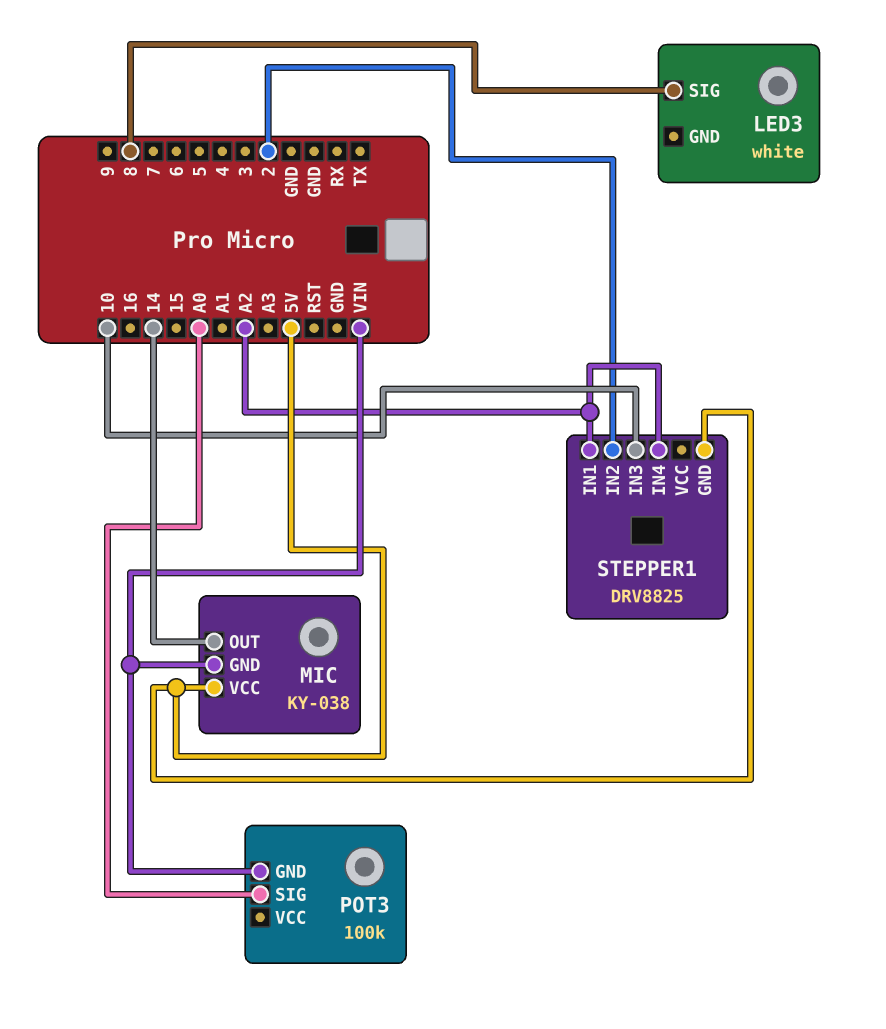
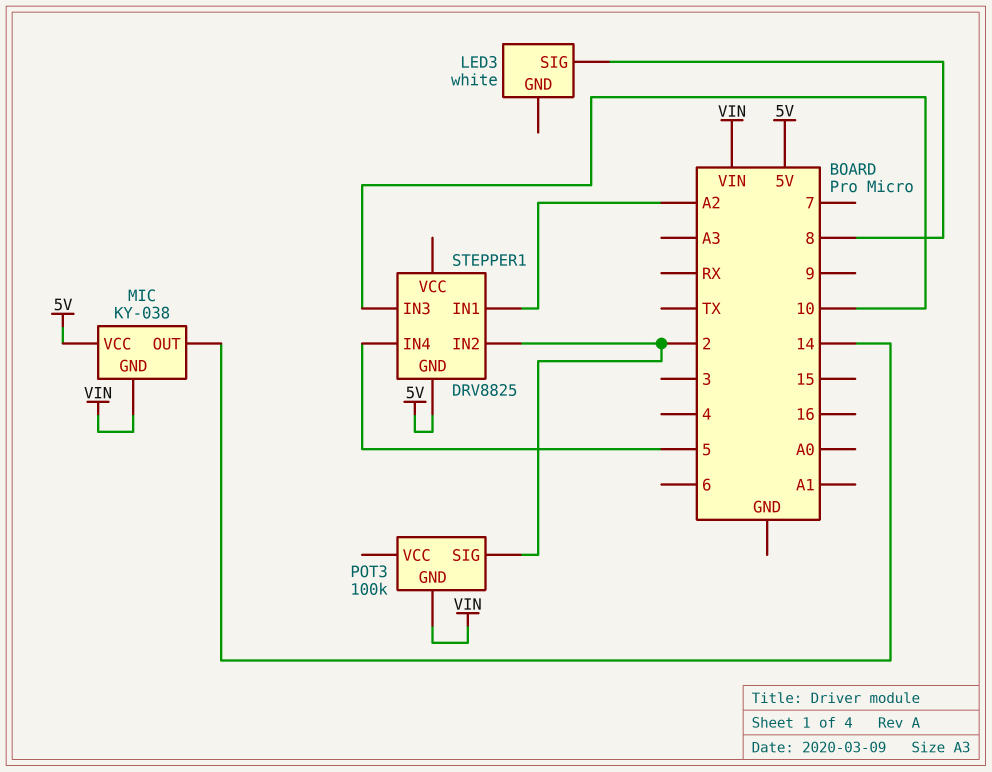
POT3 pin SIG: A0 -> 2
STEPPER1 pin IN4: A2 -> 5

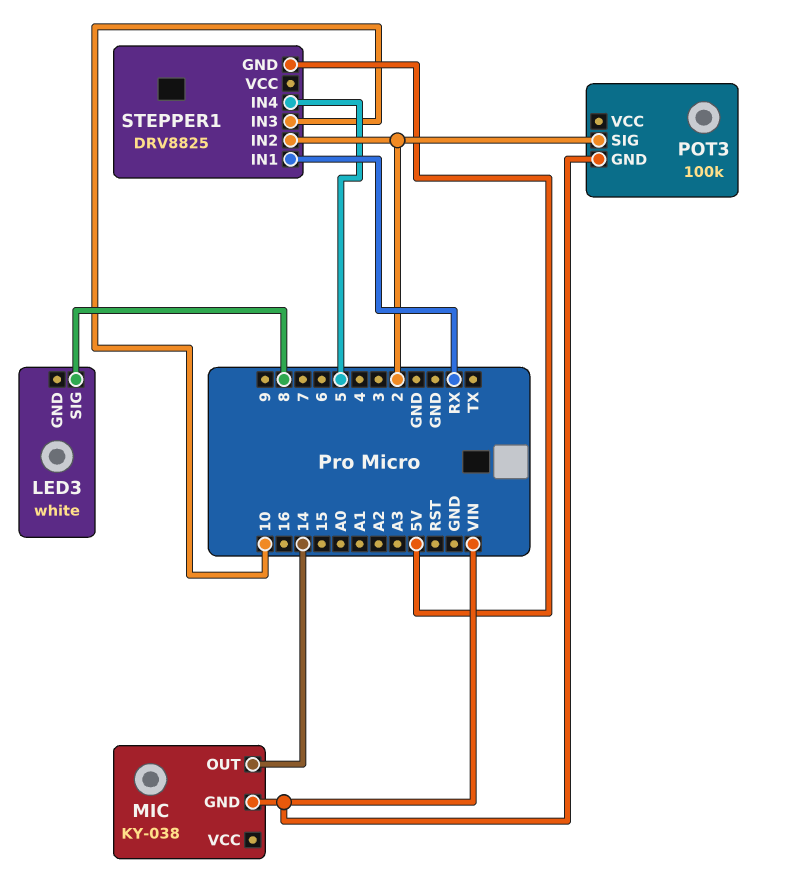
MIC pin VCC: 5V -> none
STEPPER1 pin IN1: A2 -> RX

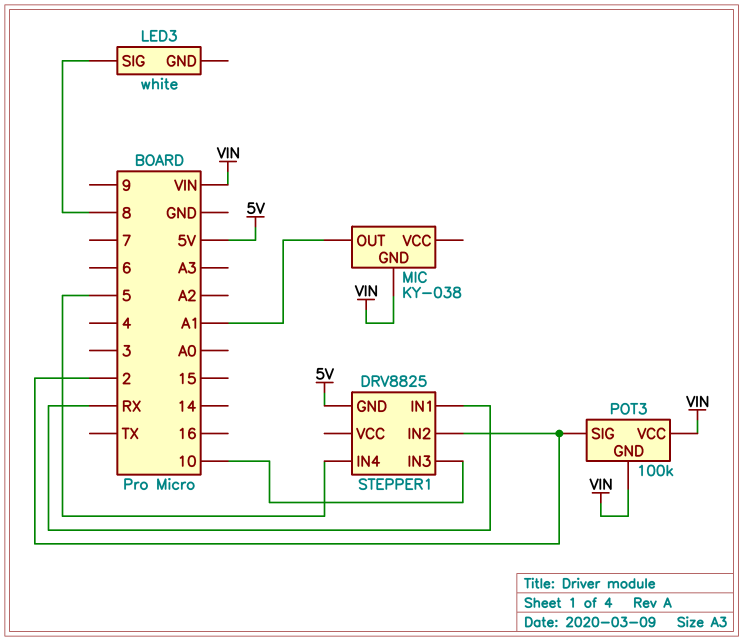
MIC pin OUT: 14 -> A1
POT3 pin VCC: none -> VIN

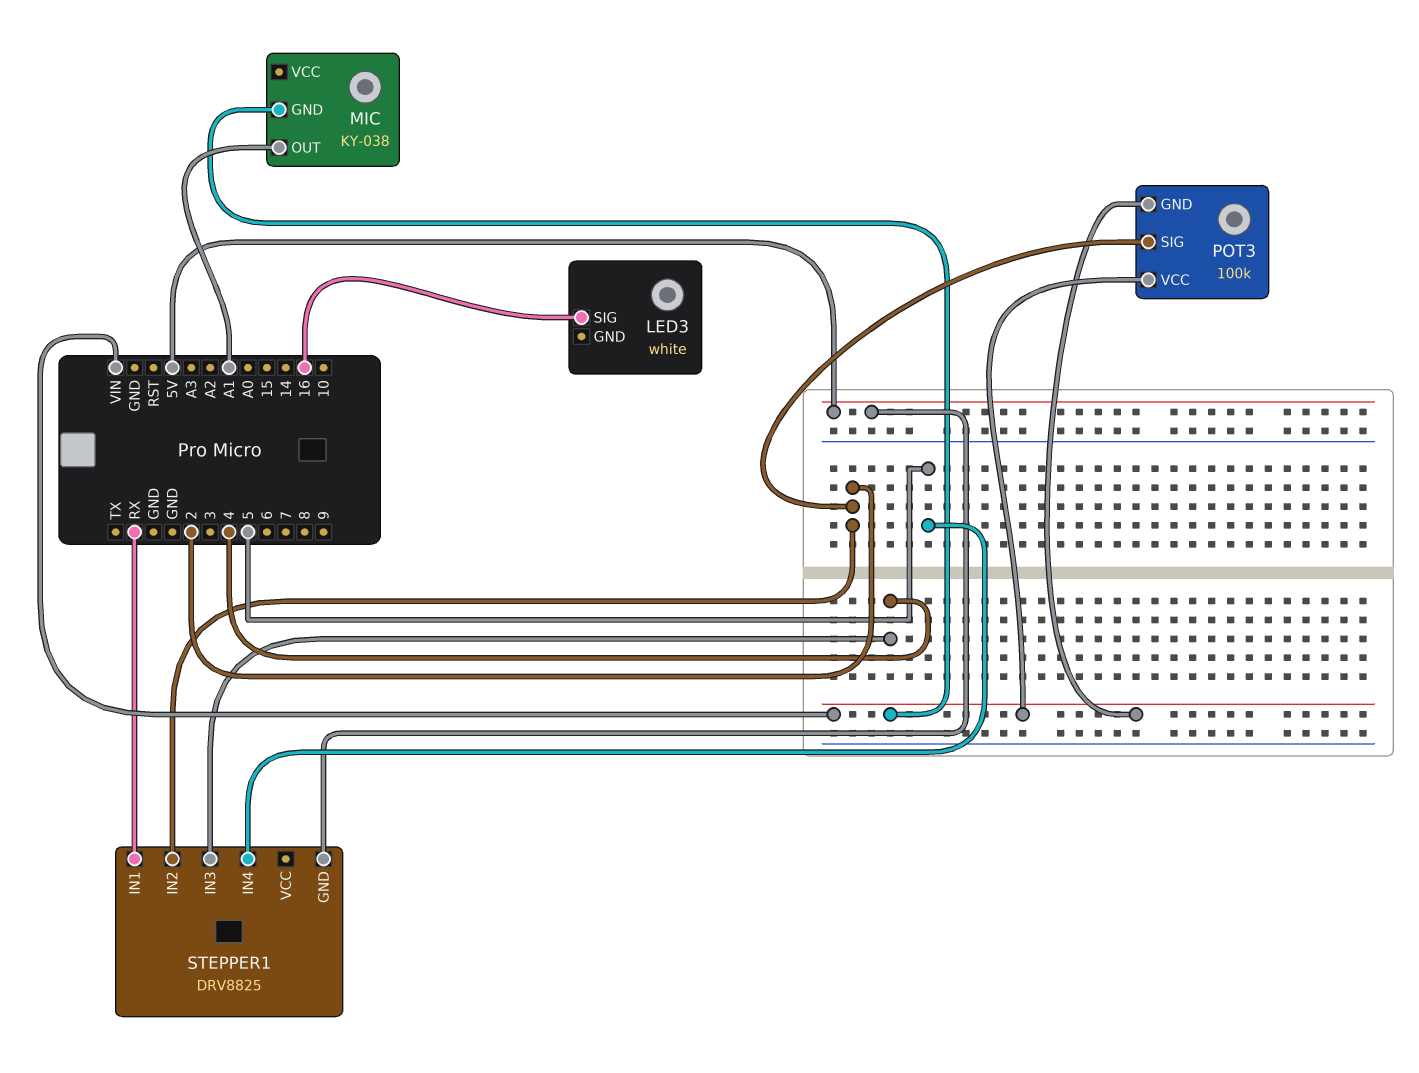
LED3 pin SIG: 8 -> 16
STEPPER1 pin IN3: 10 -> 4

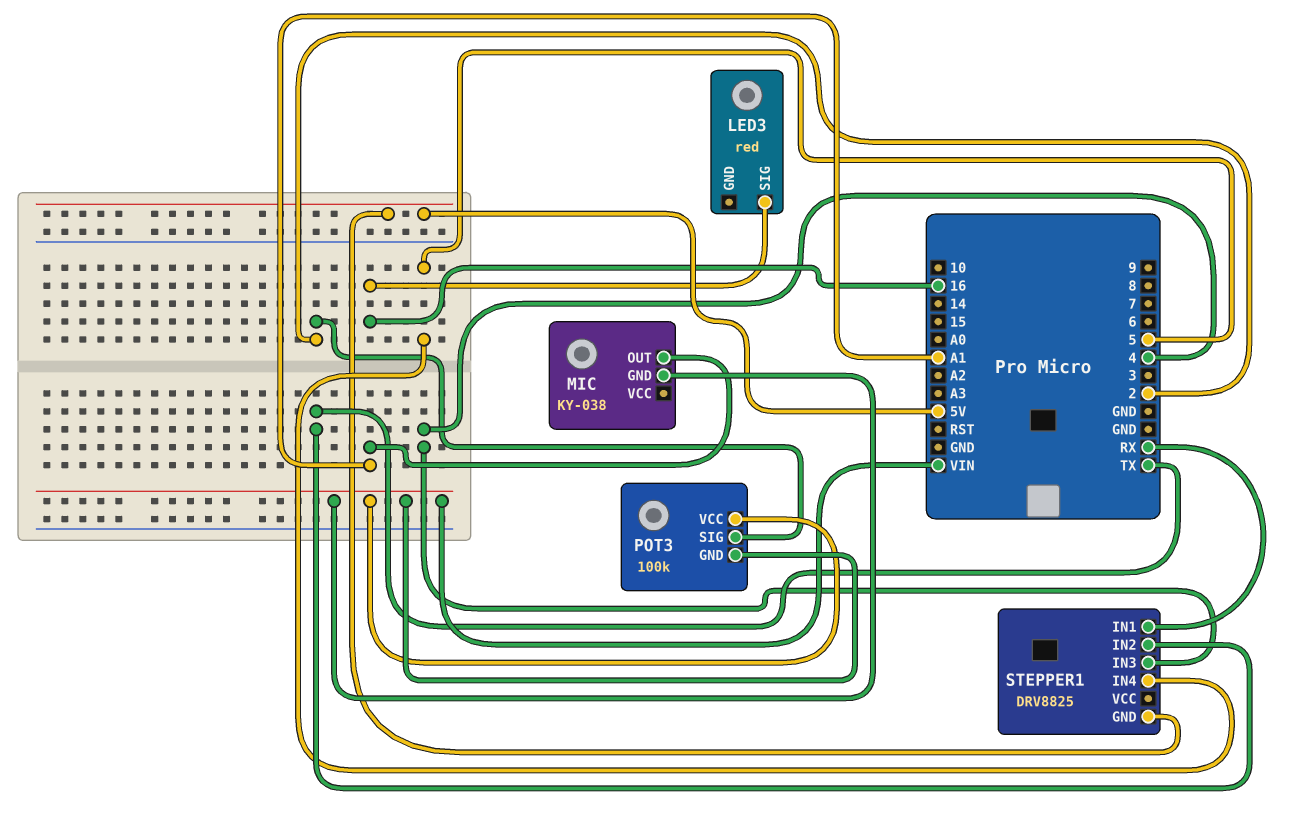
LED3: white -> red
STEPPER1 pin IN2: 2 -> TX

